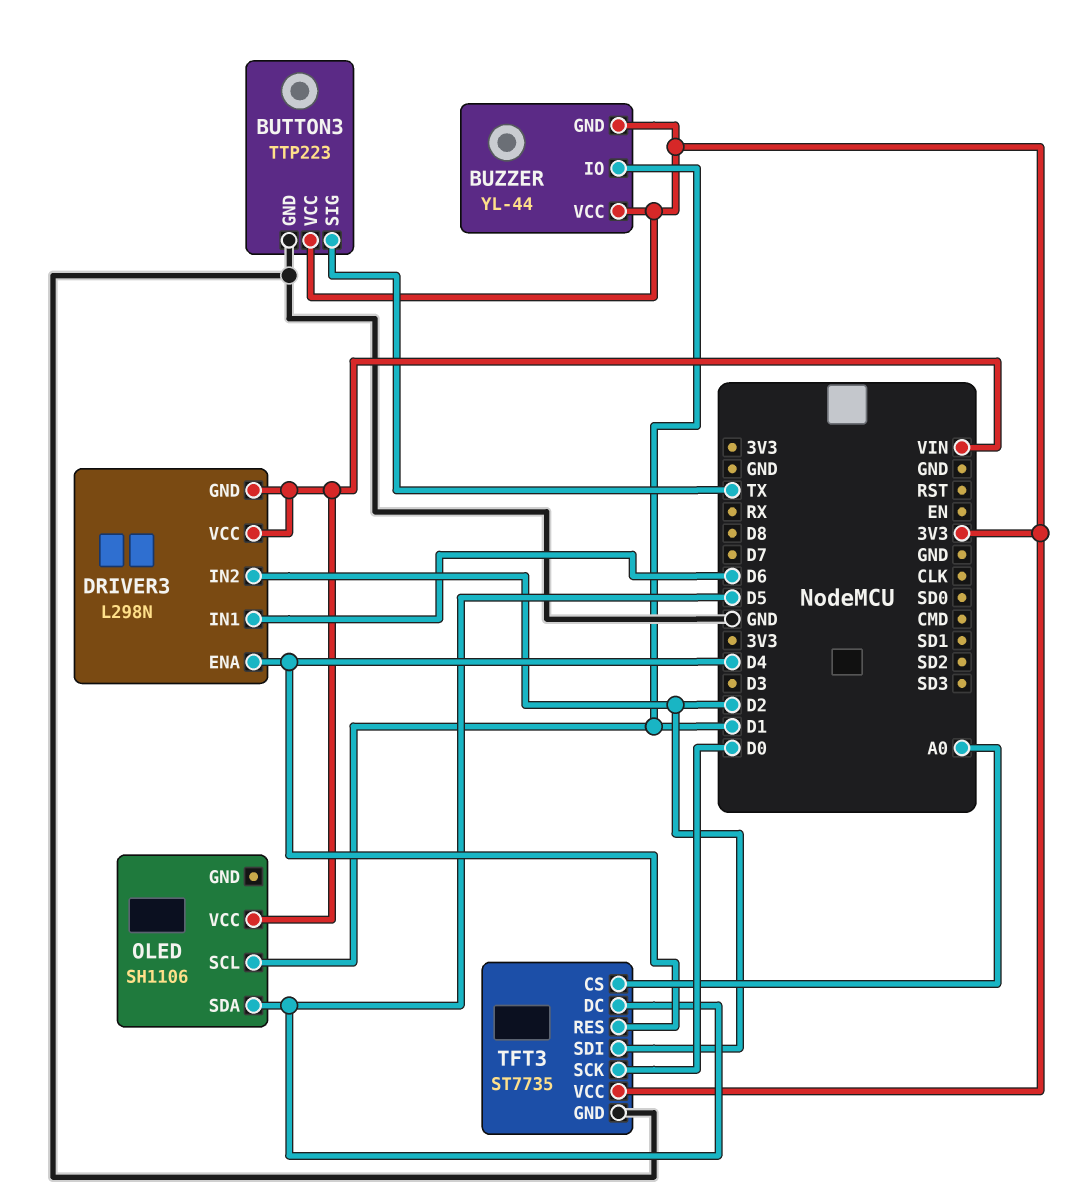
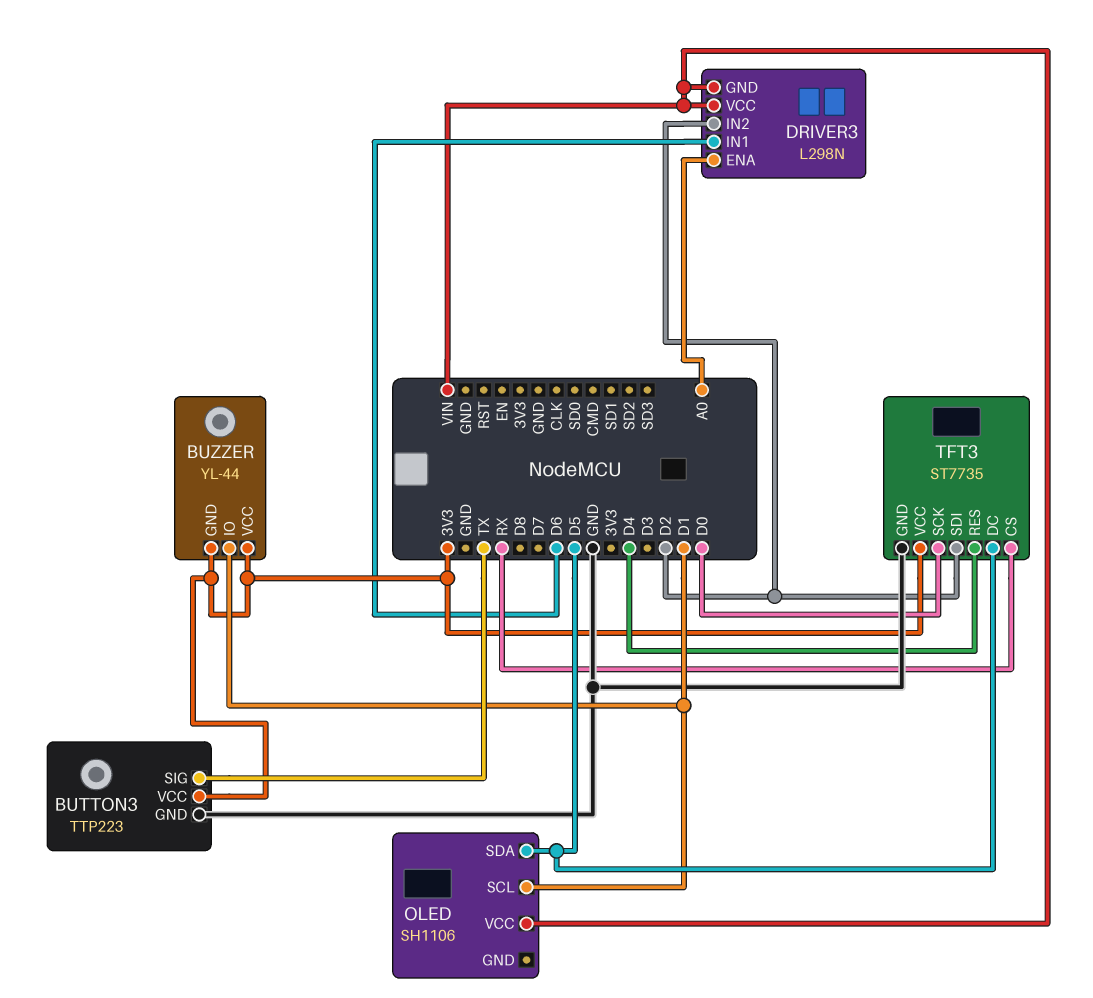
DRIVER3 pin ENA: D4 -> A0
TFT3 pin CS: A0 -> RX

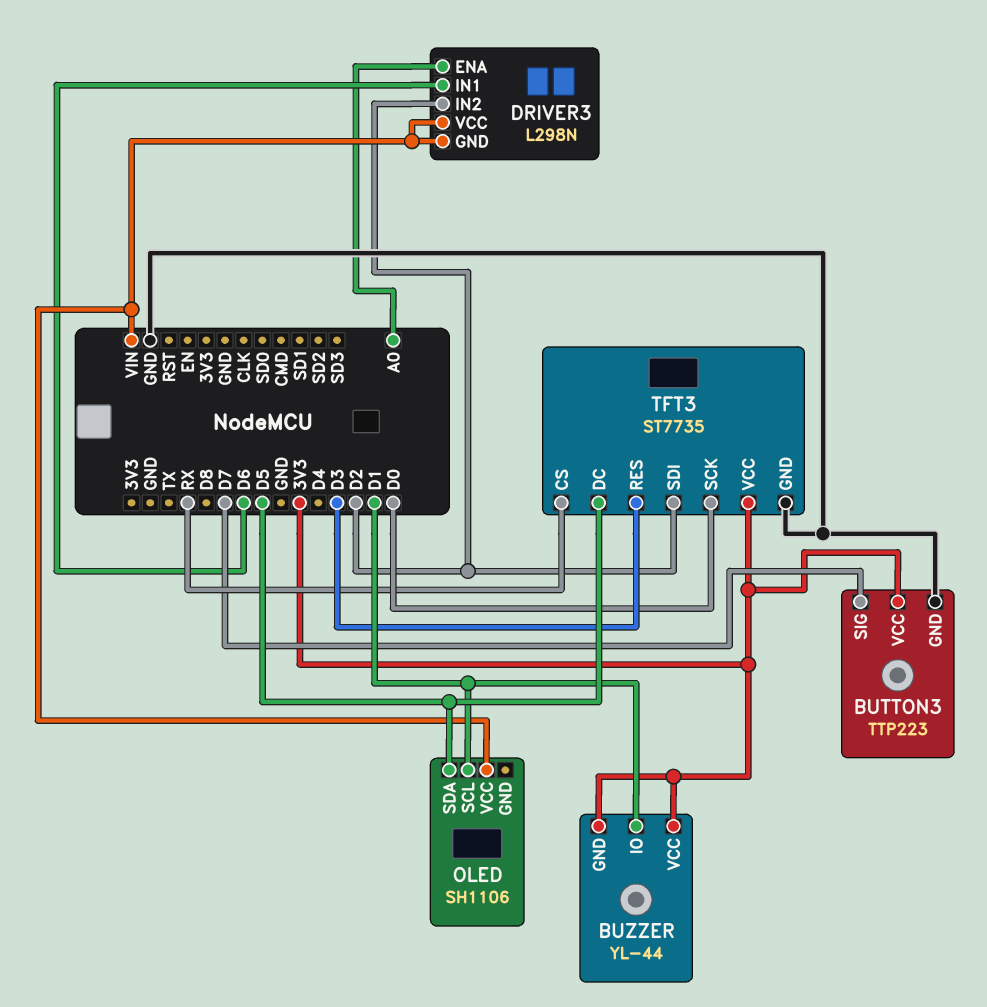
BUTTON3 pin SIG: TX -> D7
TFT3 pin RES: D4 -> D3

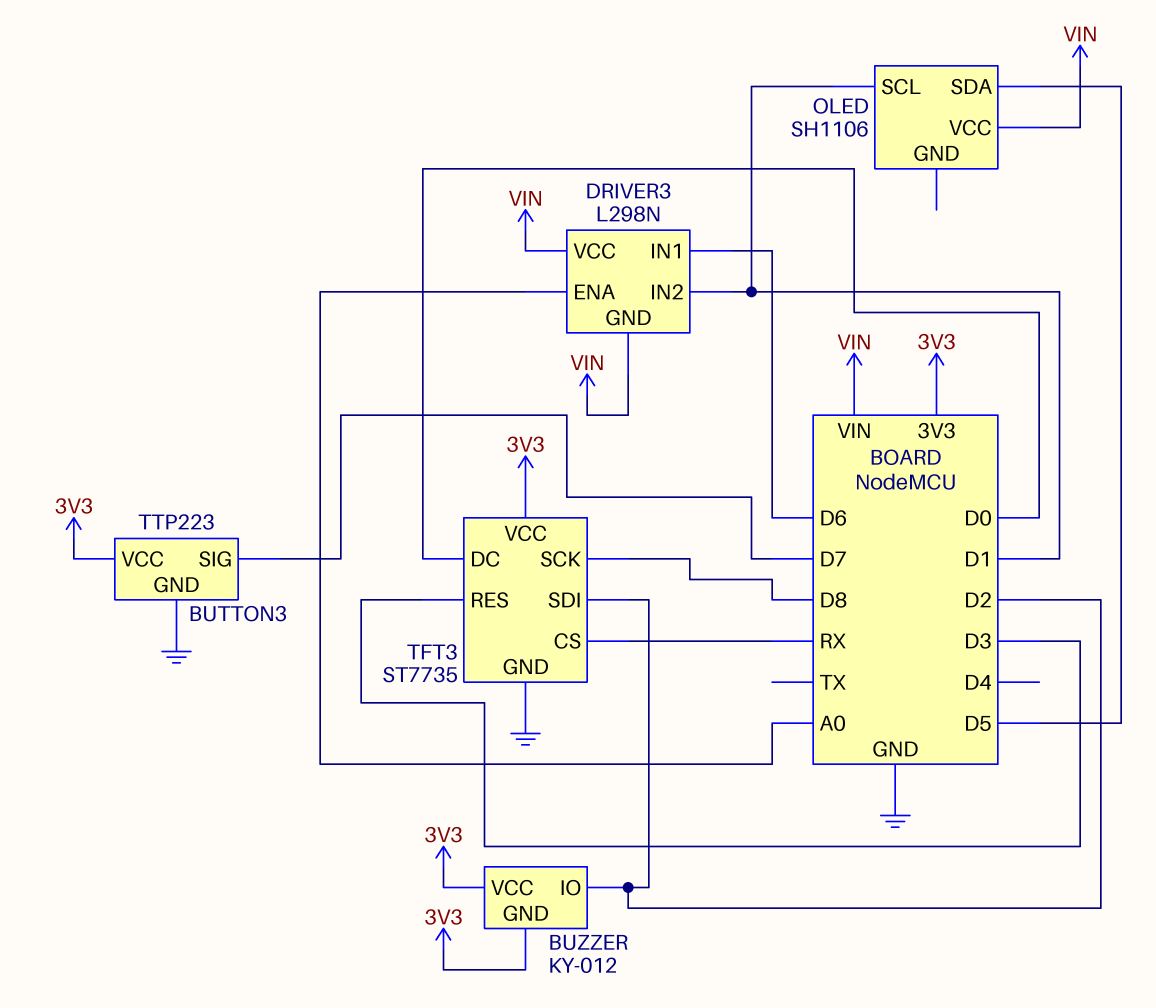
BUZZER: YL-44 -> KY-012
BUZZER pin IO: D1 -> D2
DRIVER3 pin IN2: D2 -> D1
TFT3 pin DC: D5 -> D0
TFT3 pin SCK: D0 -> D8

